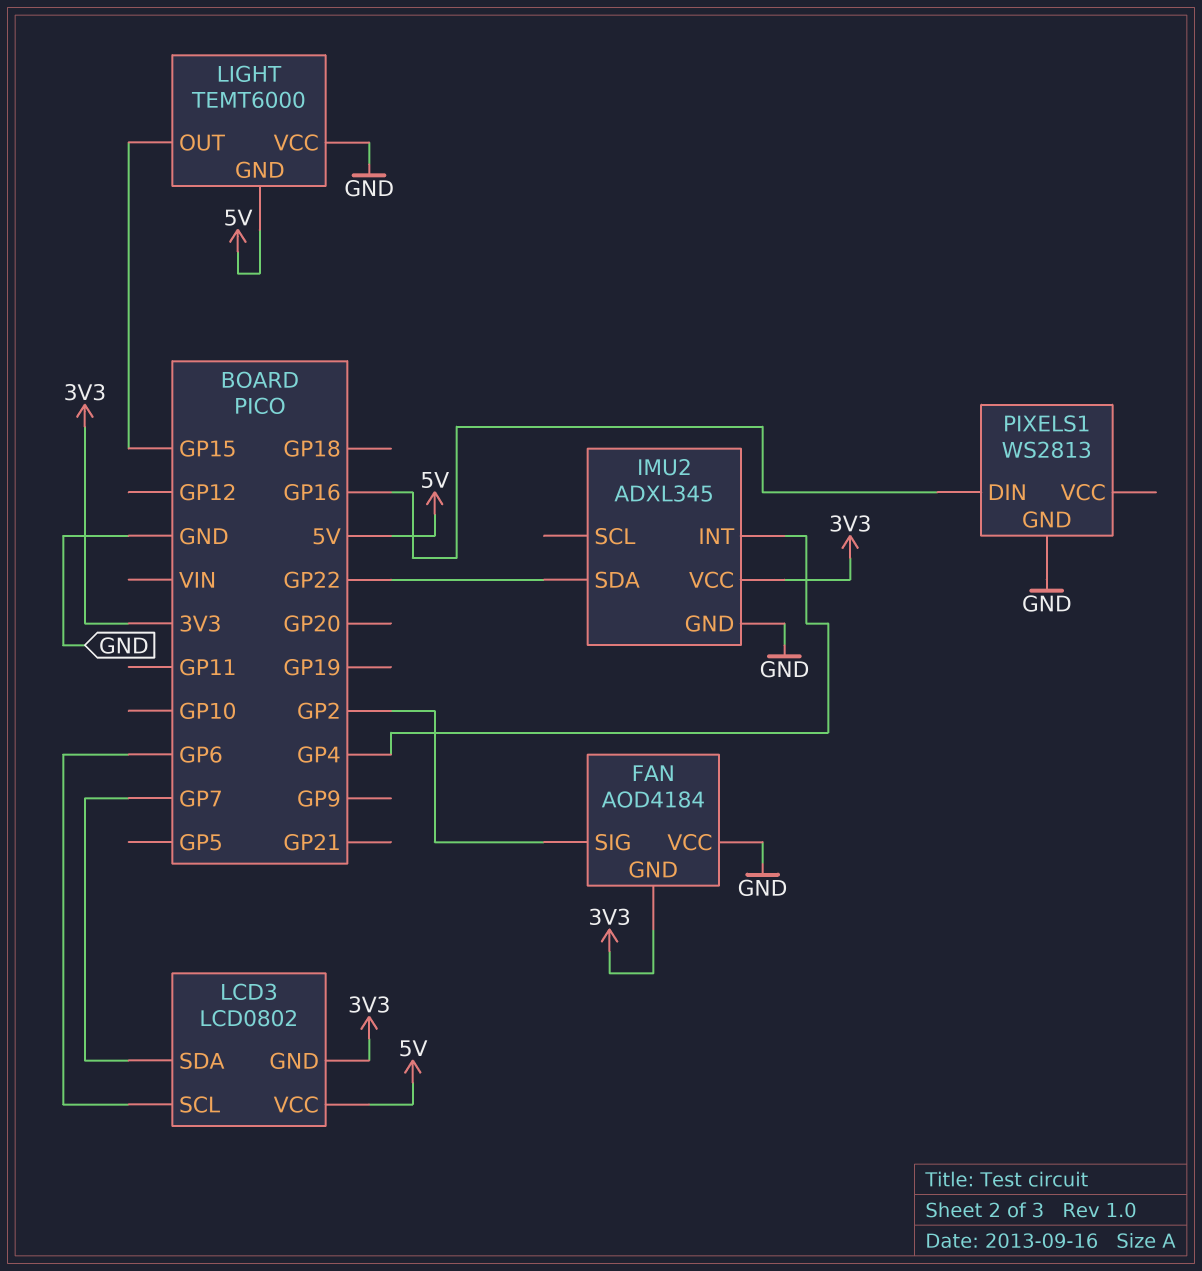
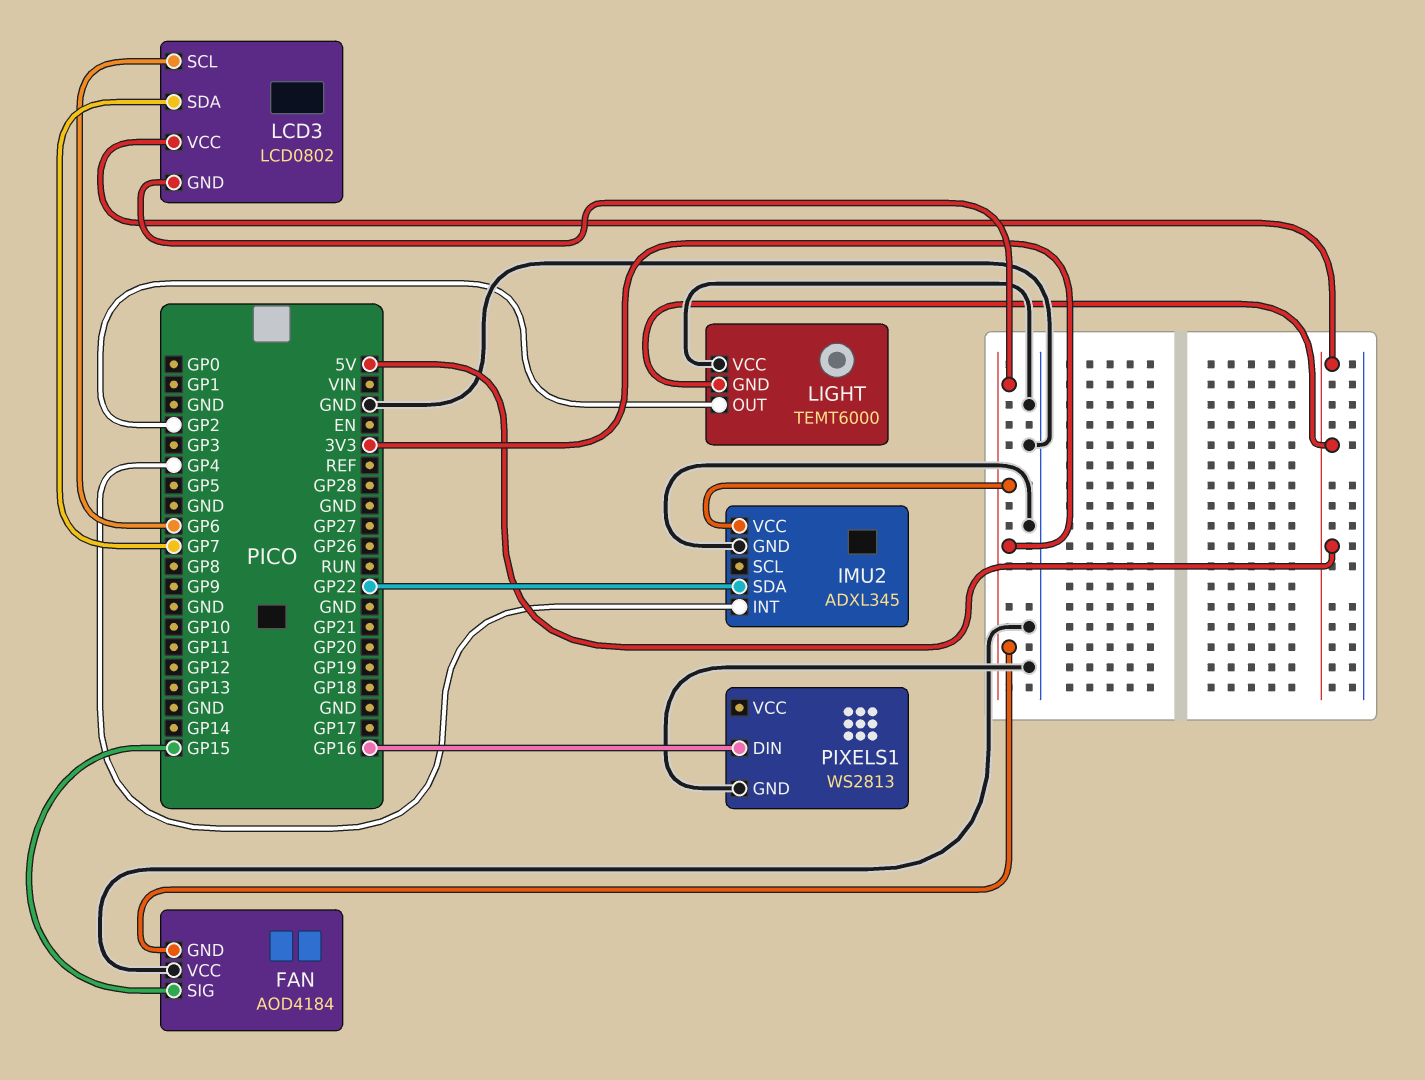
FAN pin SIG: GP2 -> GP15
LIGHT pin OUT: GP15 -> GP2

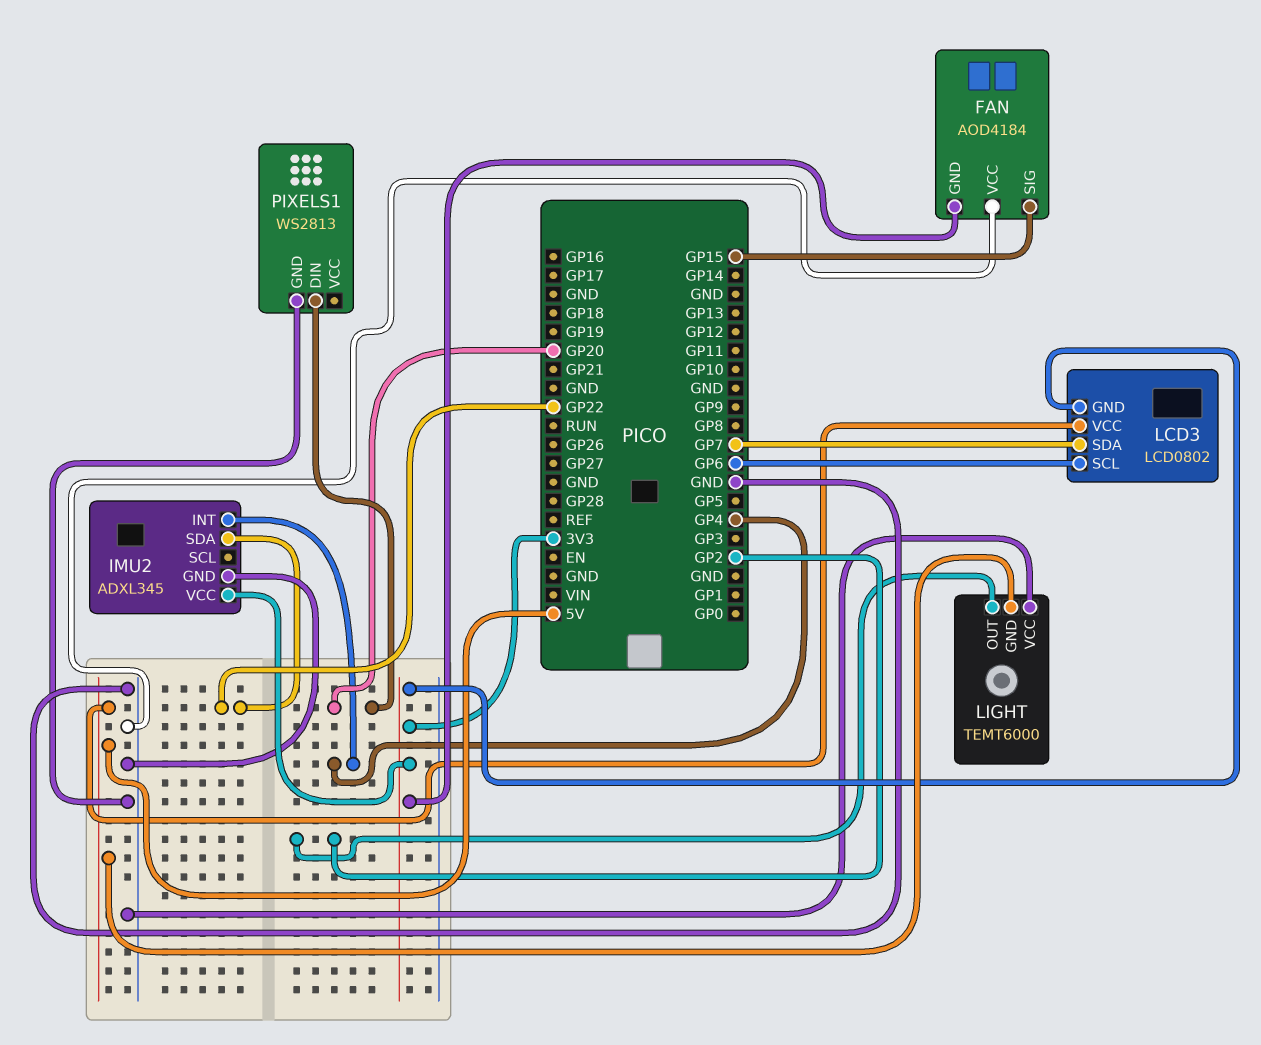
PIXELS1 pin DIN: GP16 -> GP20

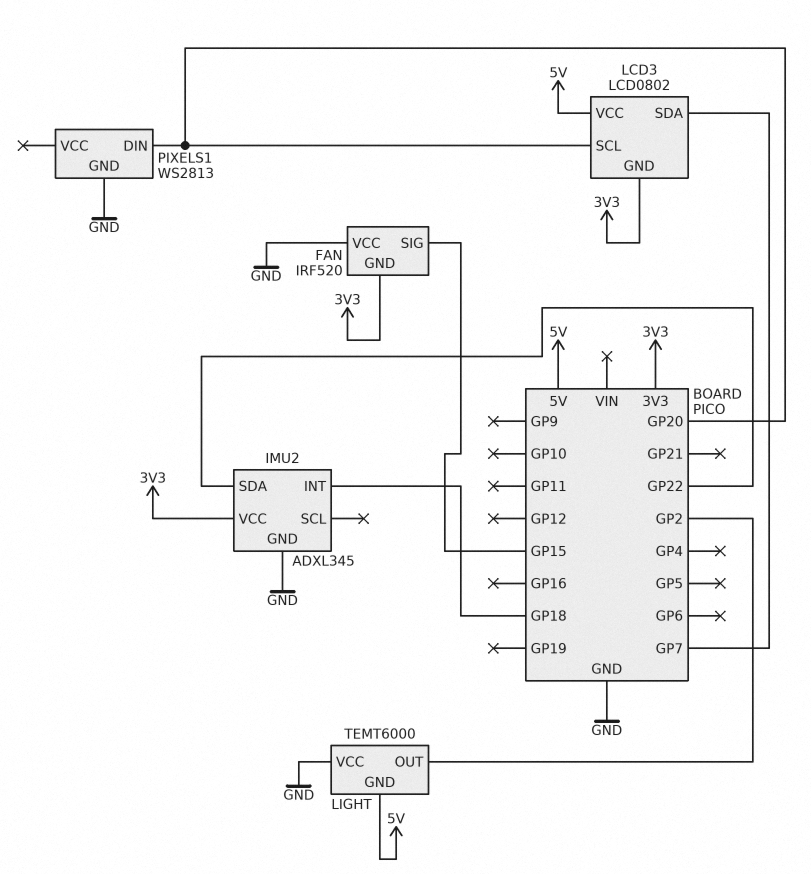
FAN: AOD4184 -> IRF520
IMU2 pin INT: GP4 -> GP18
LCD3 pin SCL: GP6 -> GP20

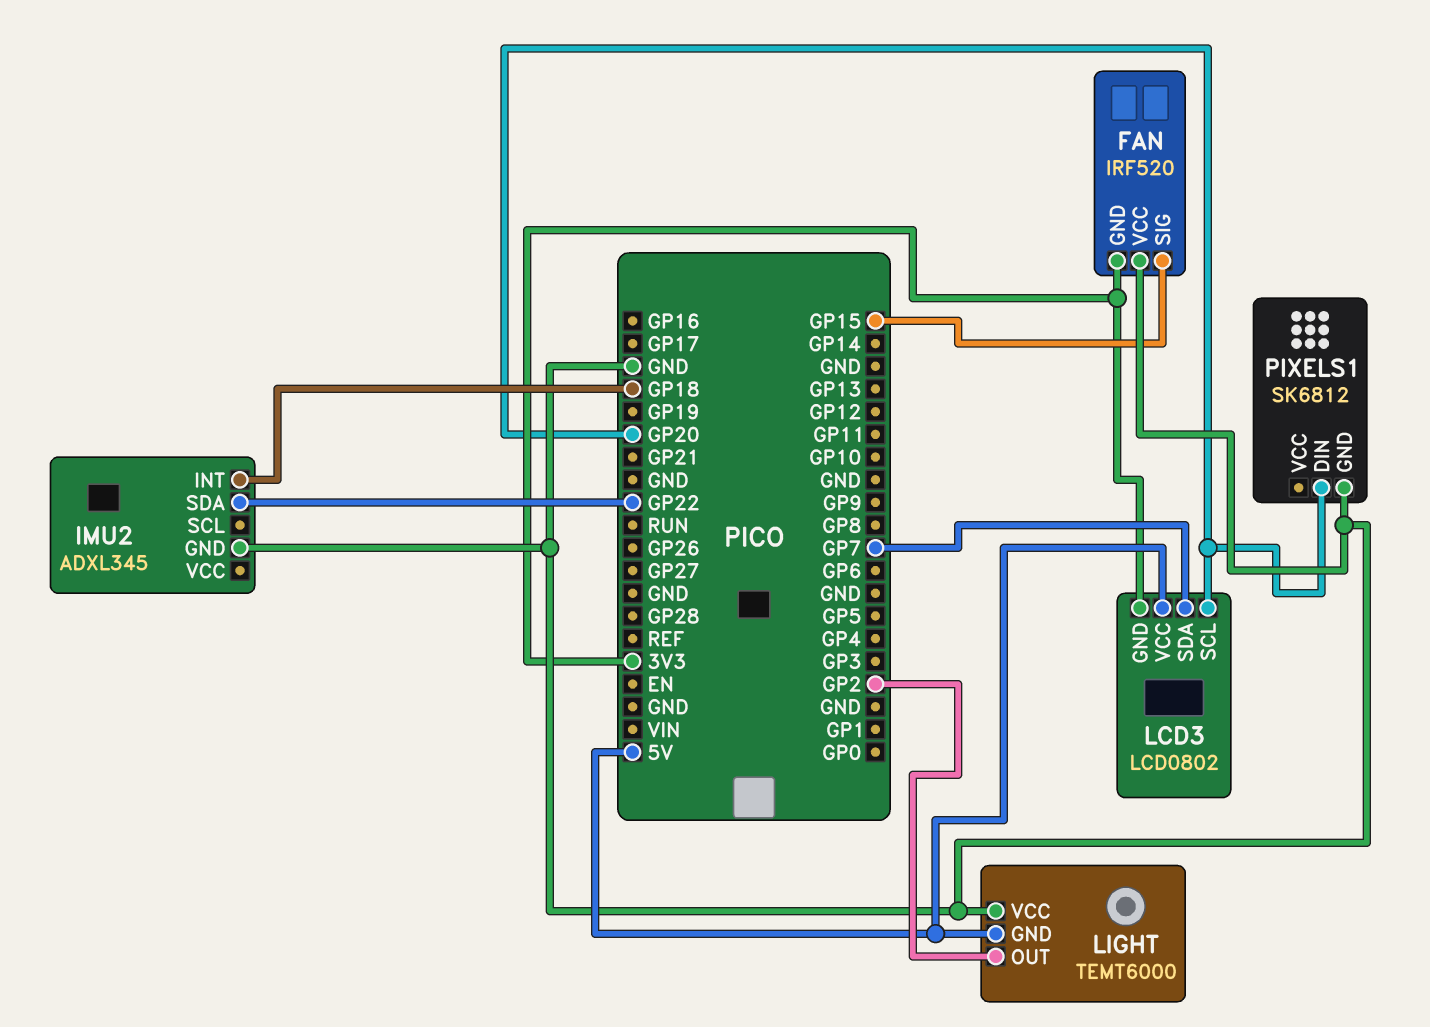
IMU2 pin VCC: 3V3 -> none
PIXELS1: WS2813 -> SK6812

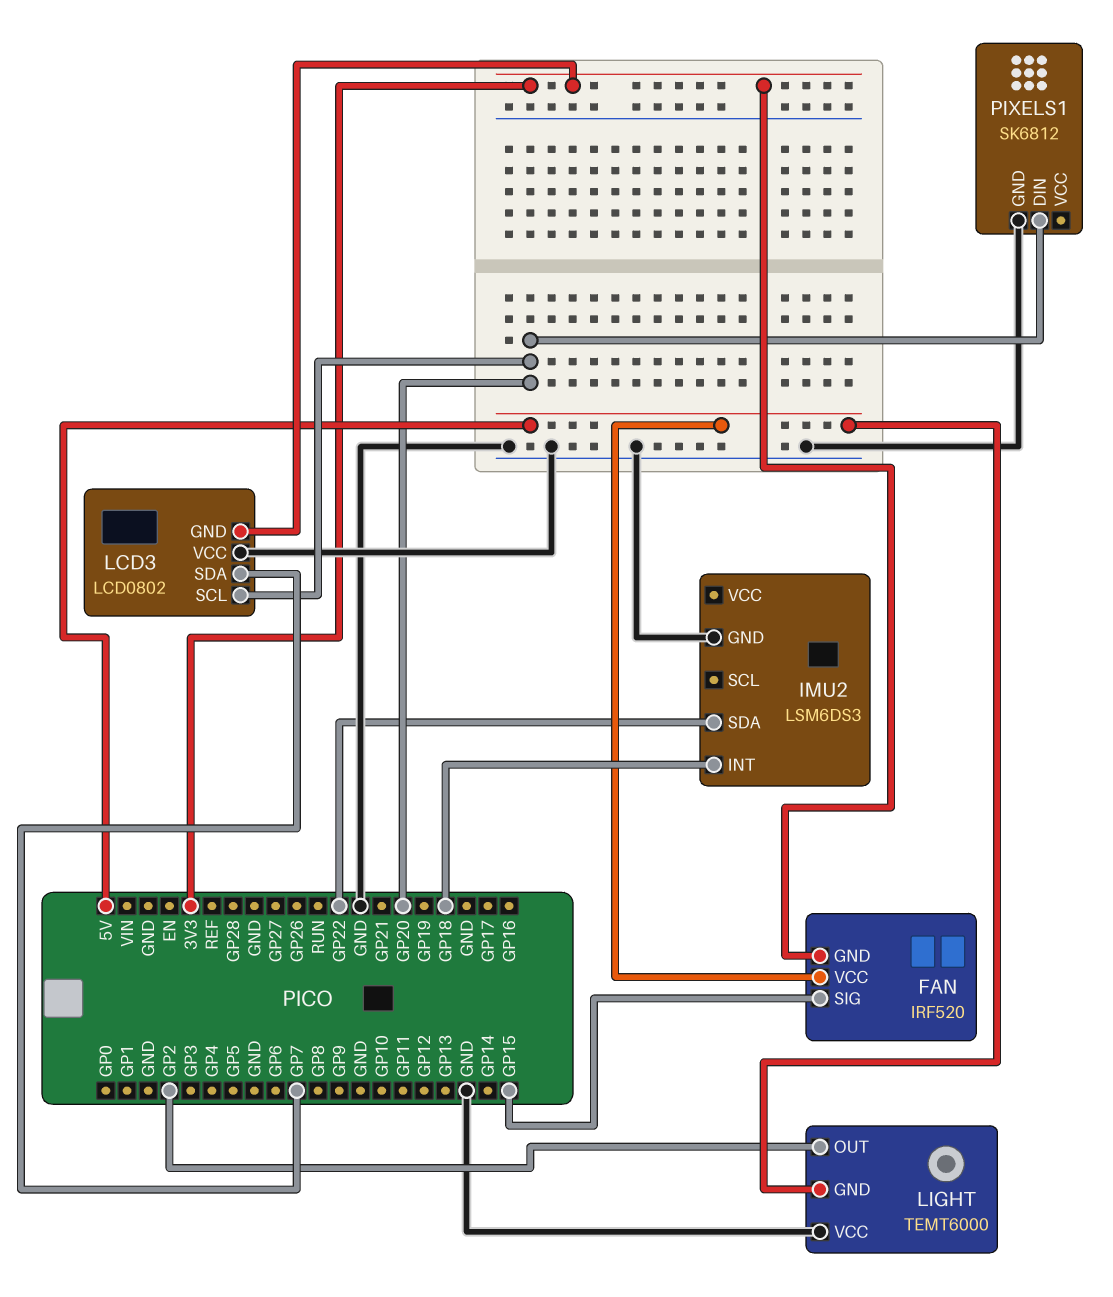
FAN pin VCC: GND -> 5V
IMU2: ADXL345 -> LSM6DS3
LCD3 pin VCC: 5V -> GND

